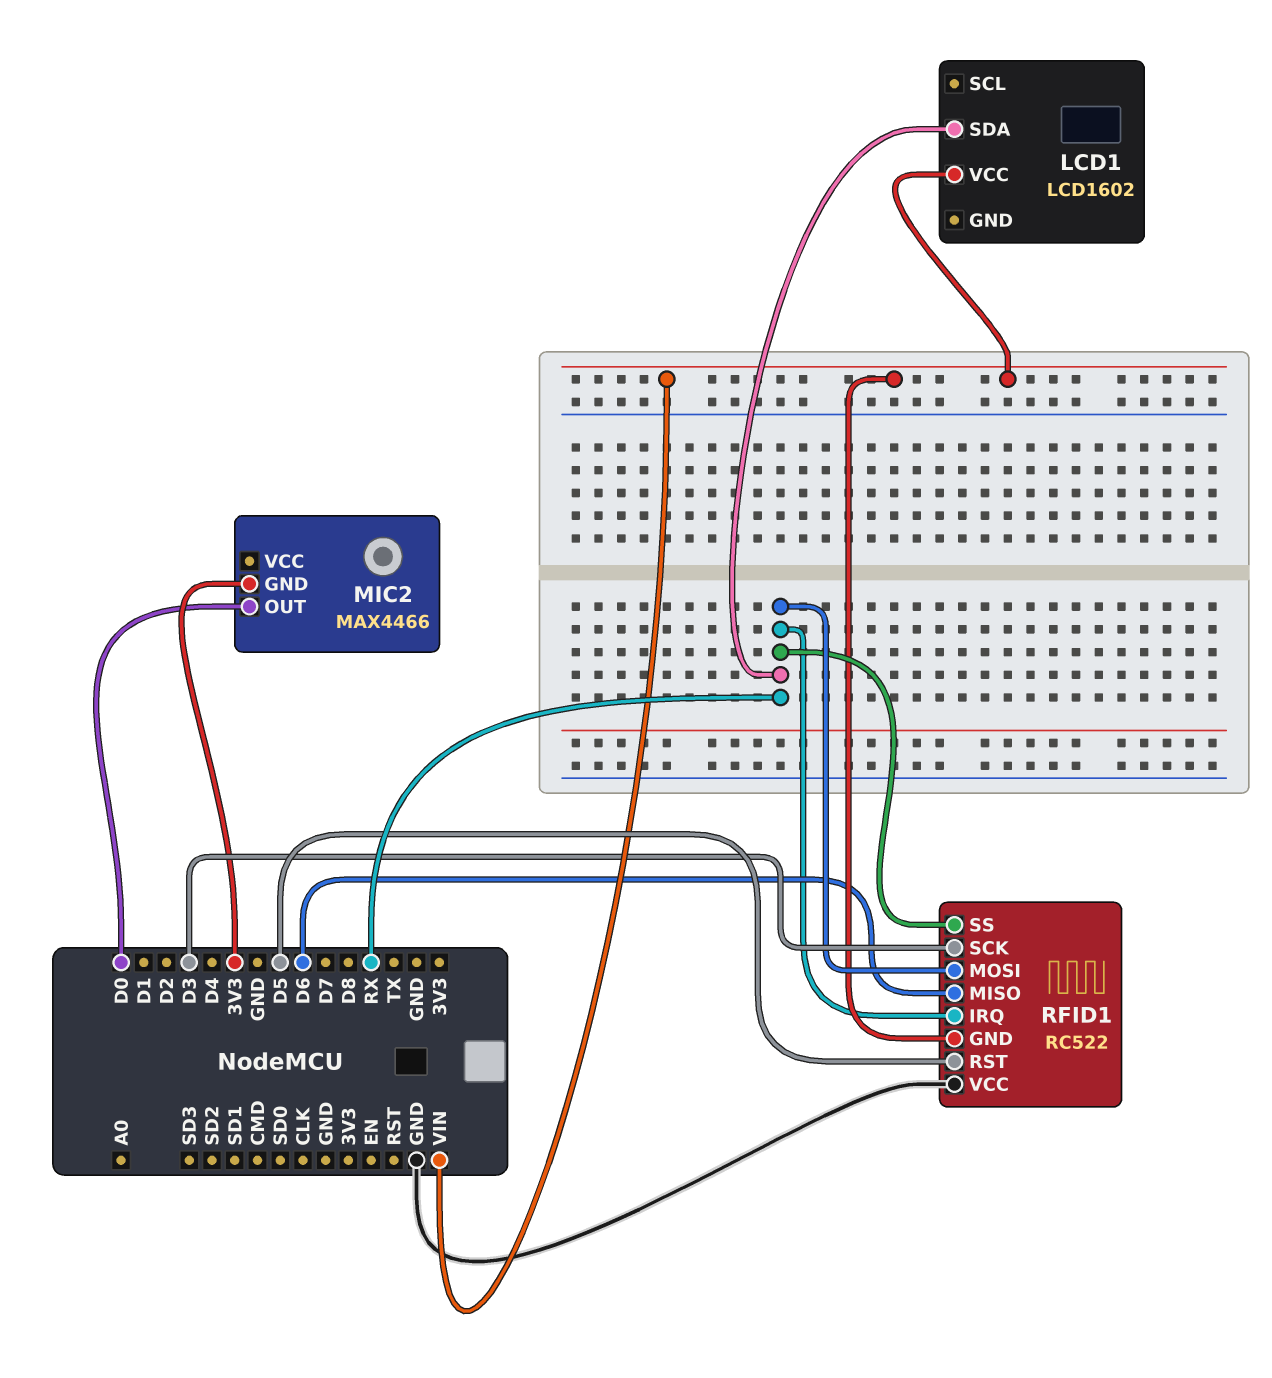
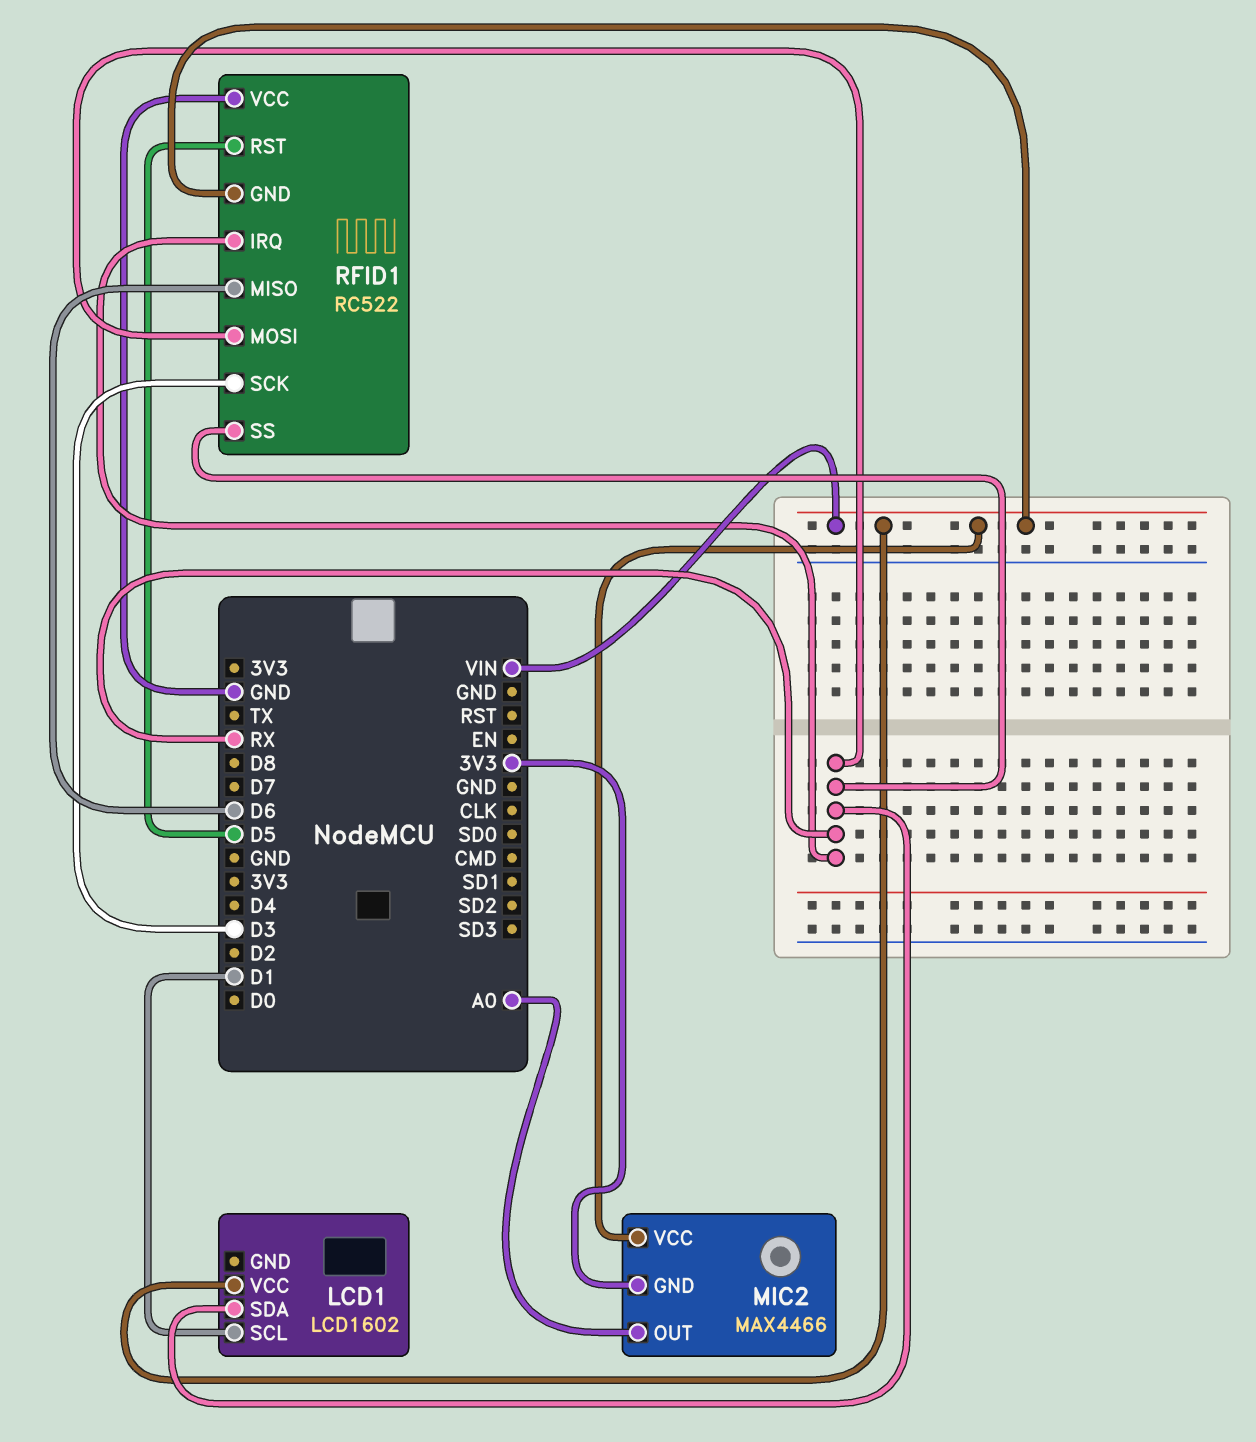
LCD1 pin SCL: none -> D1
MIC2 pin OUT: D0 -> A0
MIC2 pin VCC: none -> VIN

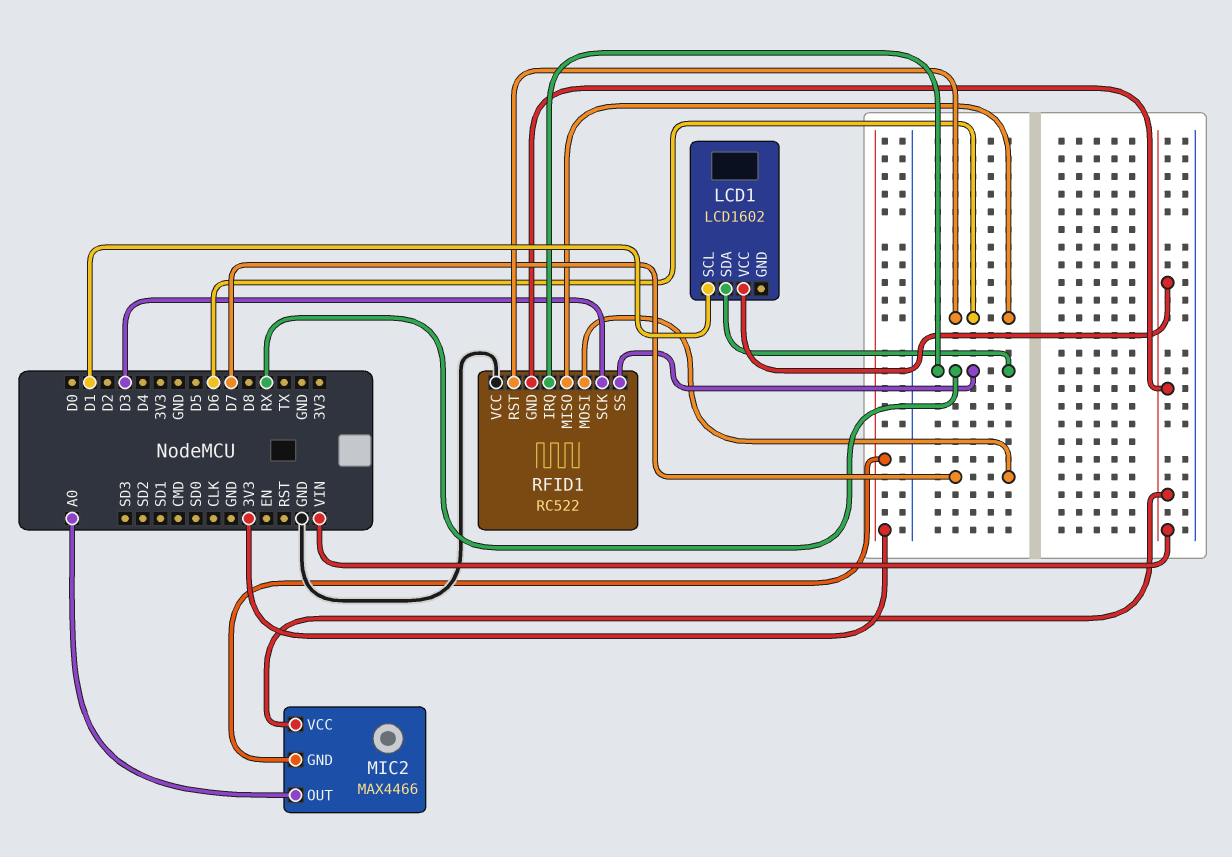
RFID1 pin MOSI: RX -> D7
RFID1 pin RST: D5 -> D6

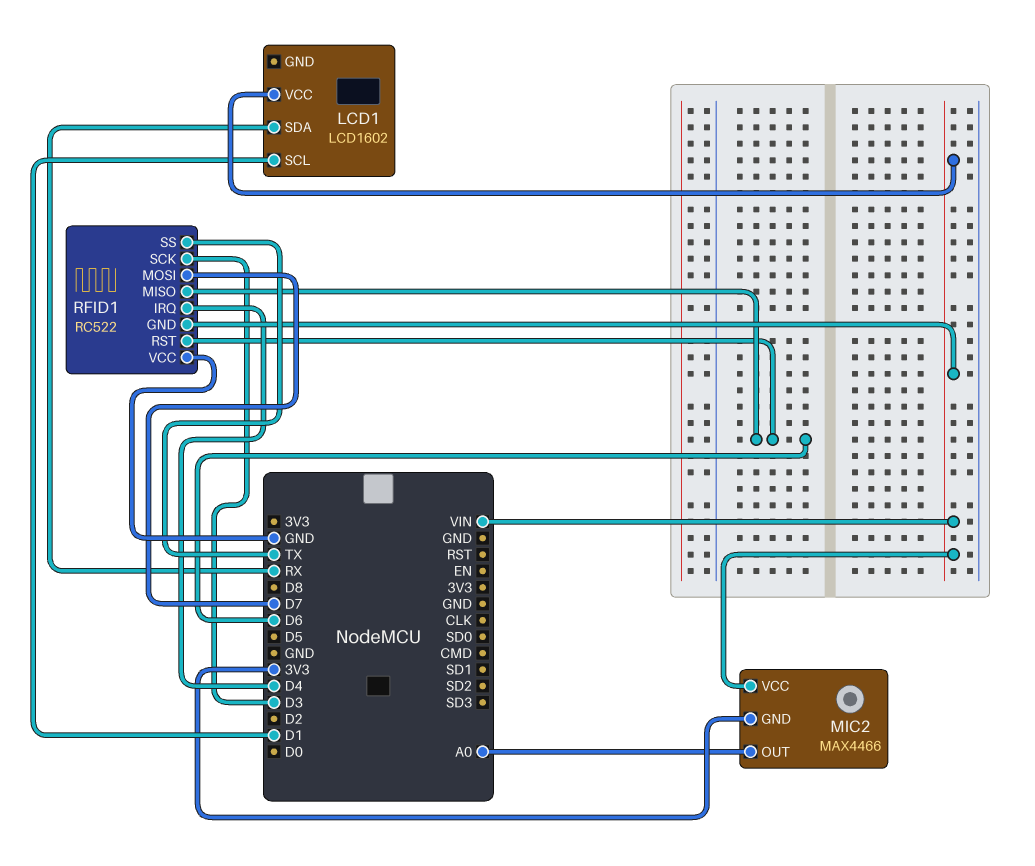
RFID1 pin IRQ: RX -> D4
RFID1 pin SS: RX -> TX

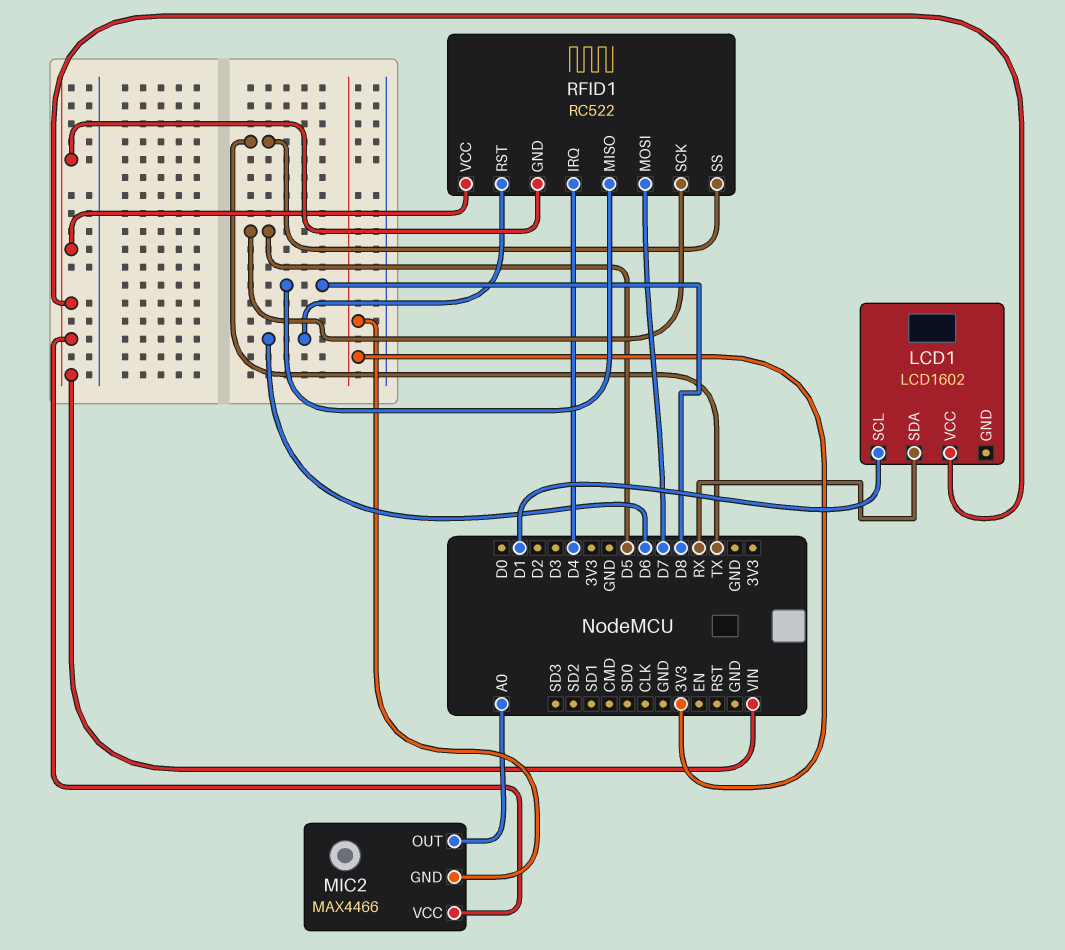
RFID1 pin MISO: D6 -> D8
RFID1 pin SCK: D3 -> D5
RFID1 pin VCC: GND -> VIN

